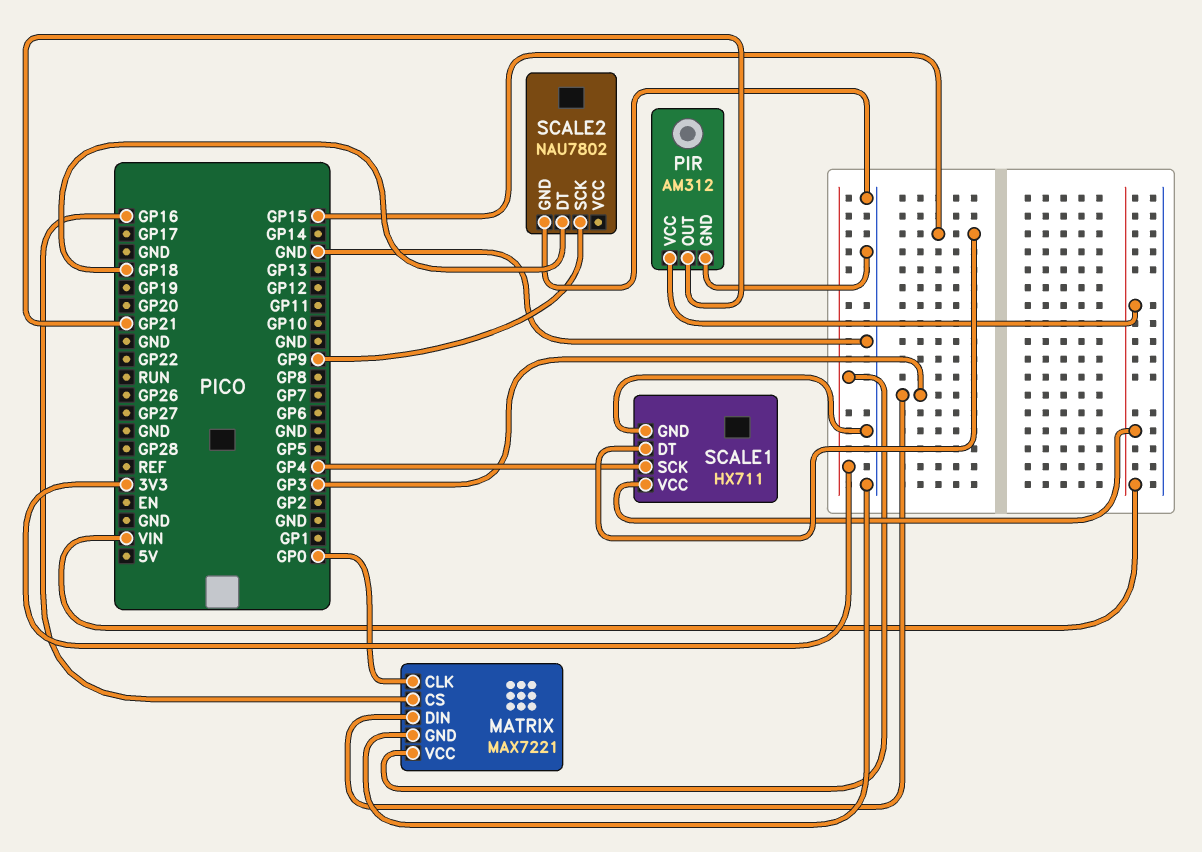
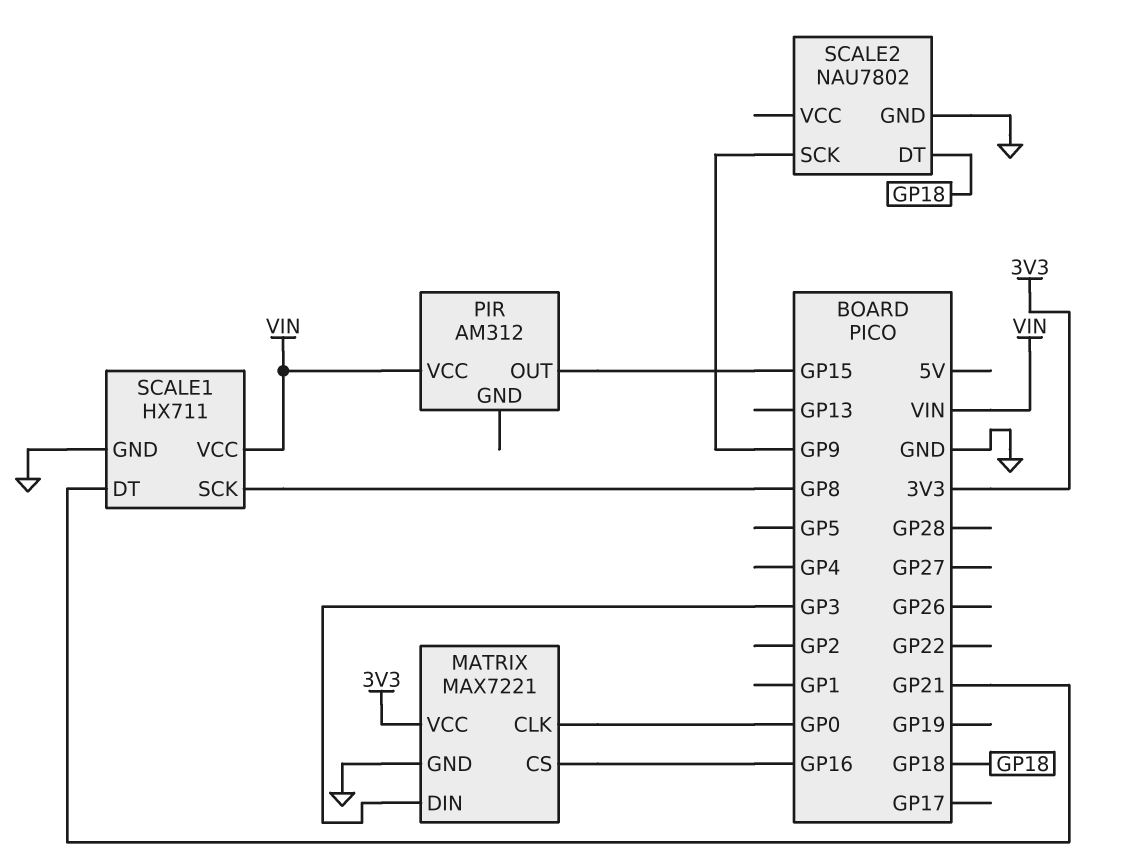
PIR pin GND: GND -> none
PIR pin OUT: GP21 -> GP15
SCALE1 pin DT: GP15 -> GP21
SCALE1 pin SCK: GP4 -> GP8

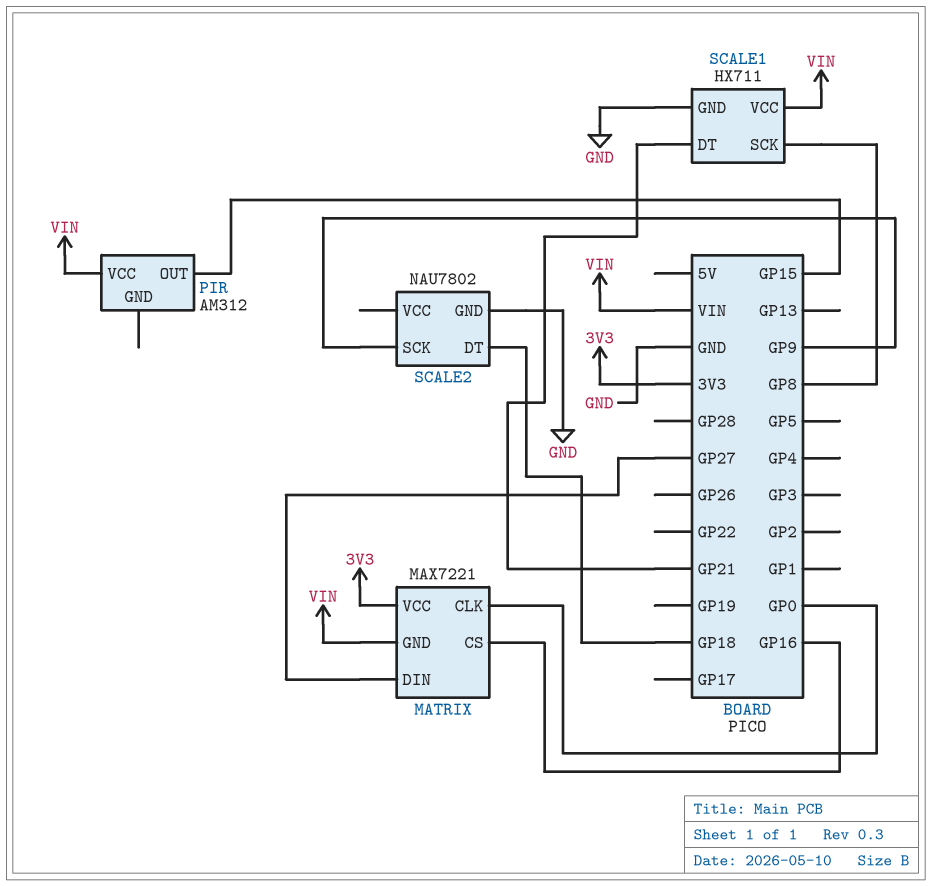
MATRIX pin DIN: GP3 -> GP27
MATRIX pin GND: GND -> VIN

